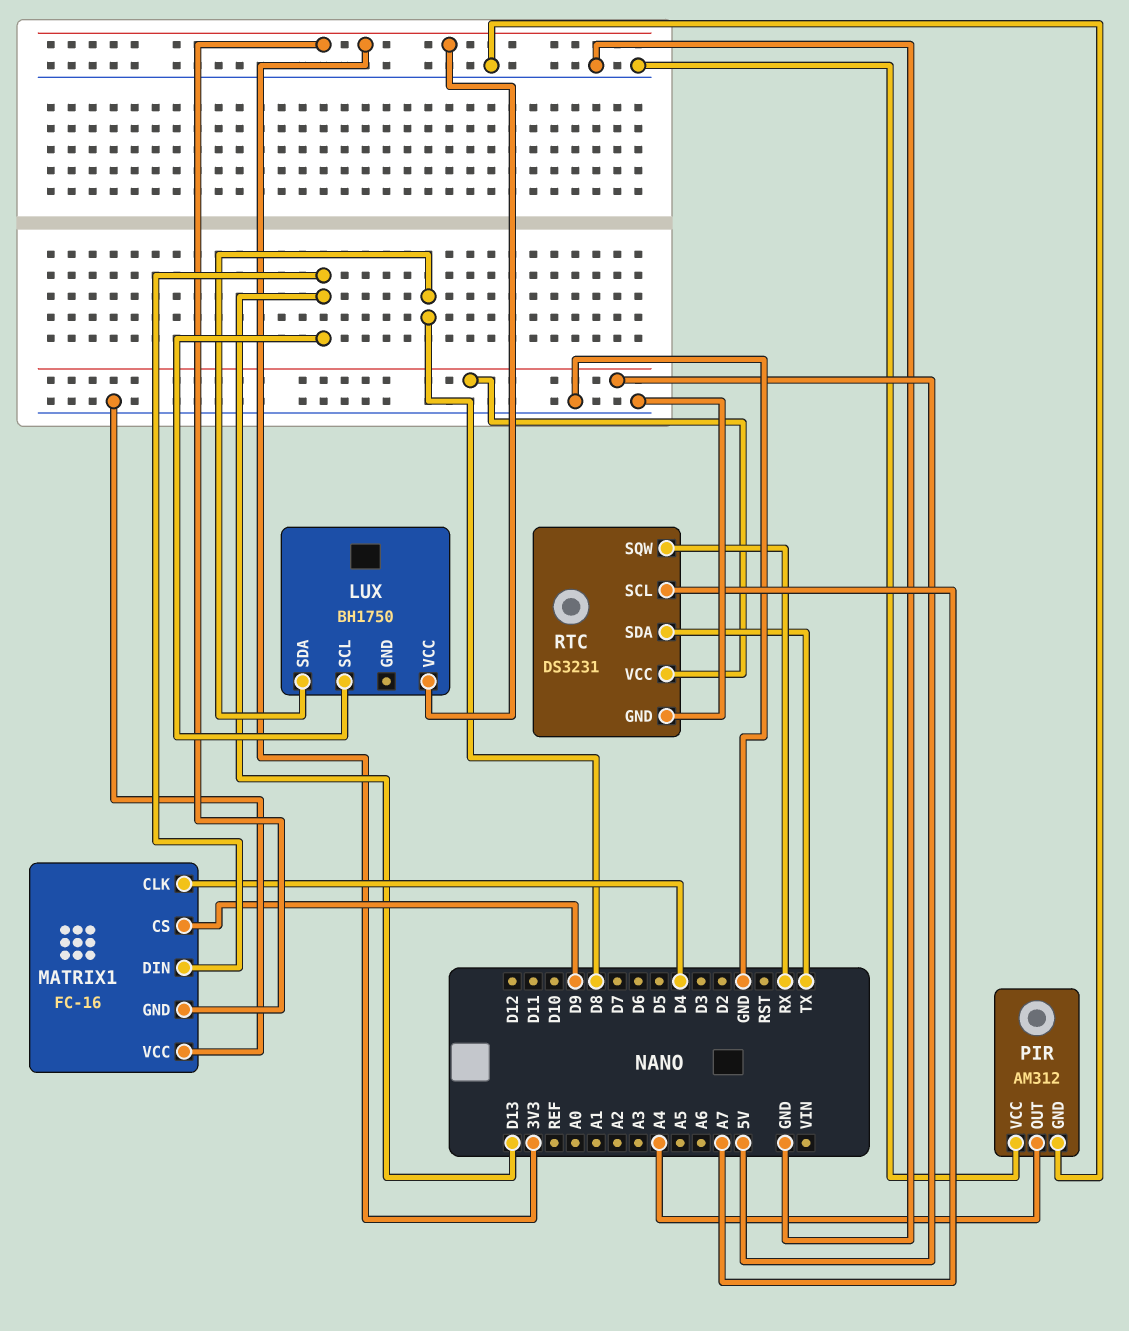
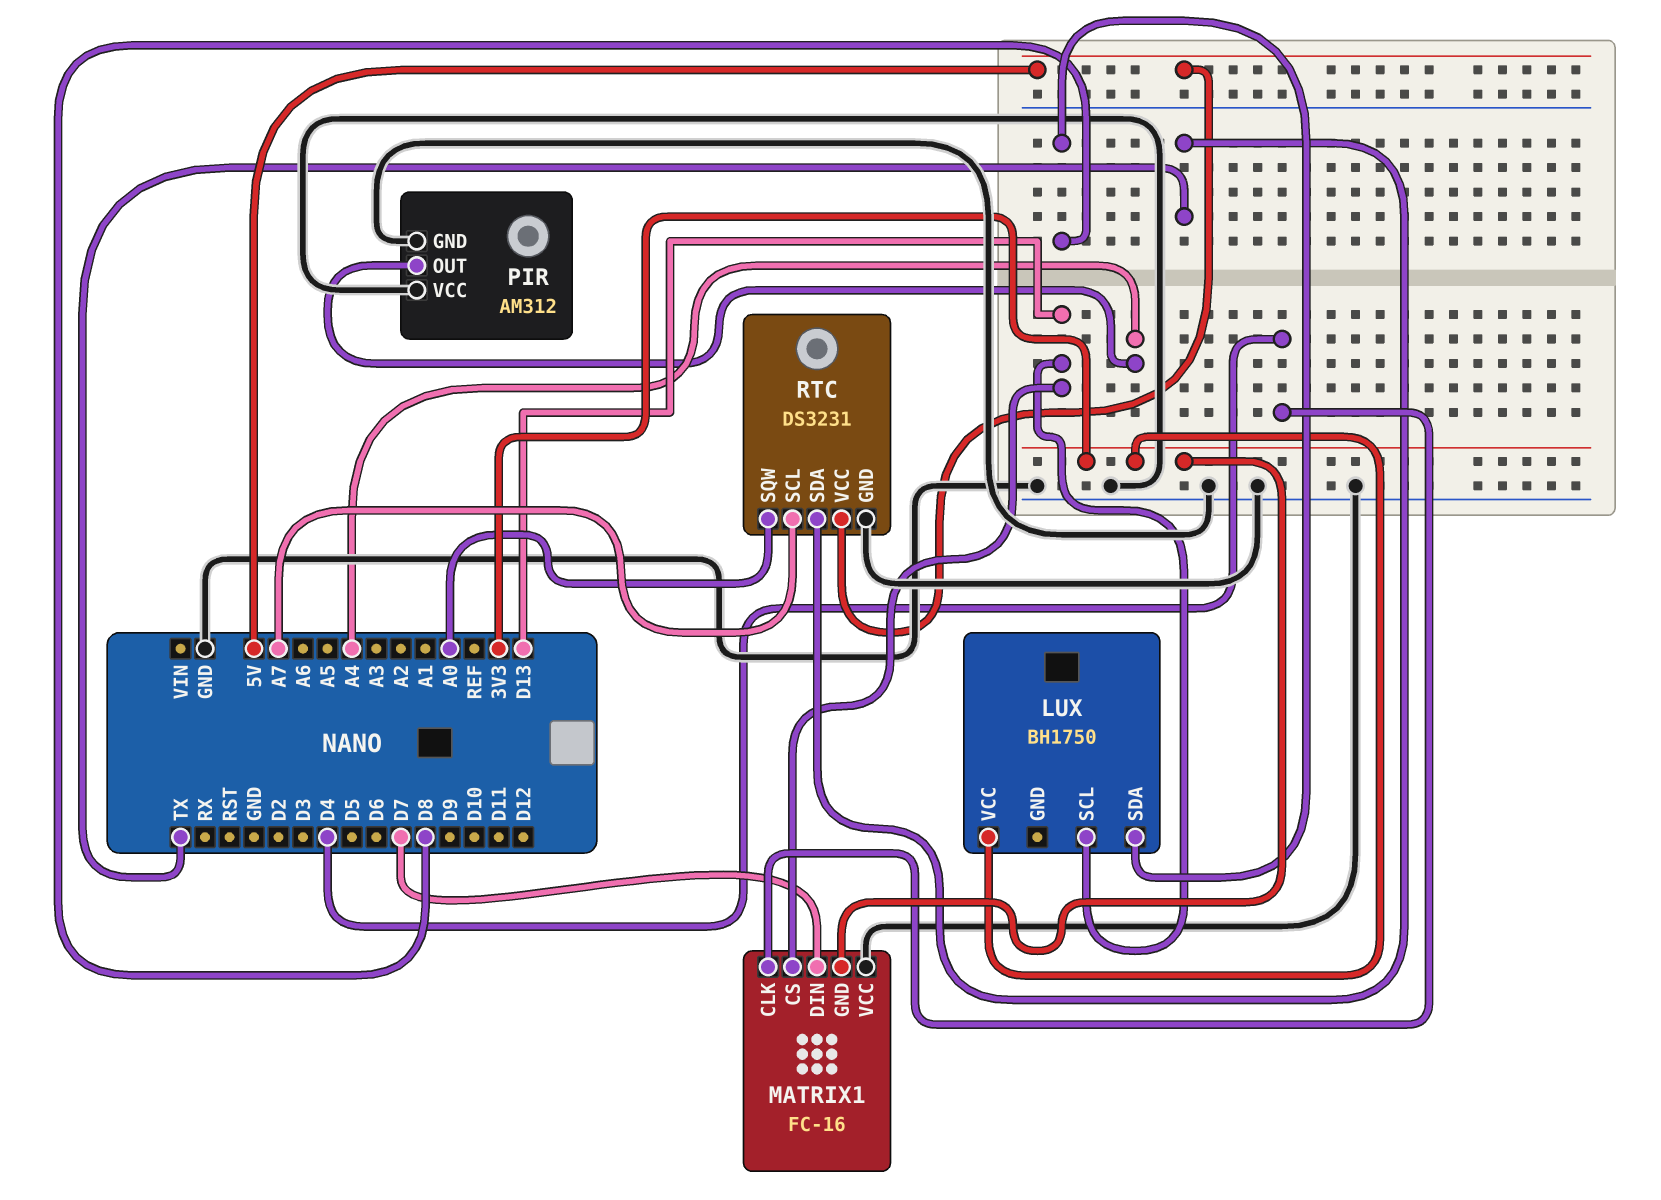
MATRIX1 pin CS: D9 -> D13
MATRIX1 pin DIN: D13 -> D7
RTC pin SQW: RX -> A0

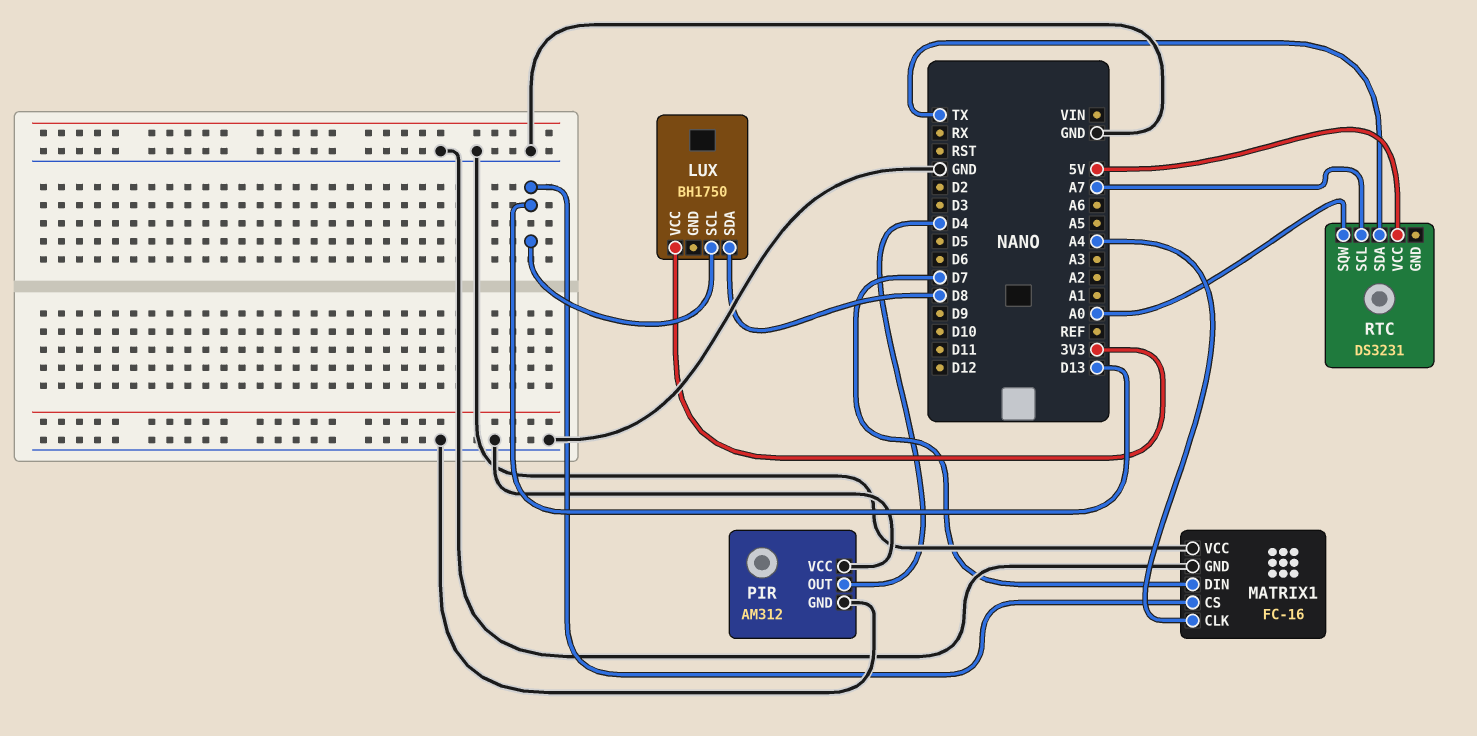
MATRIX1 pin CLK: D4 -> A4
MATRIX1 pin GND: 3V3 -> GND
PIR pin OUT: A4 -> D4
RTC pin GND: GND -> none

